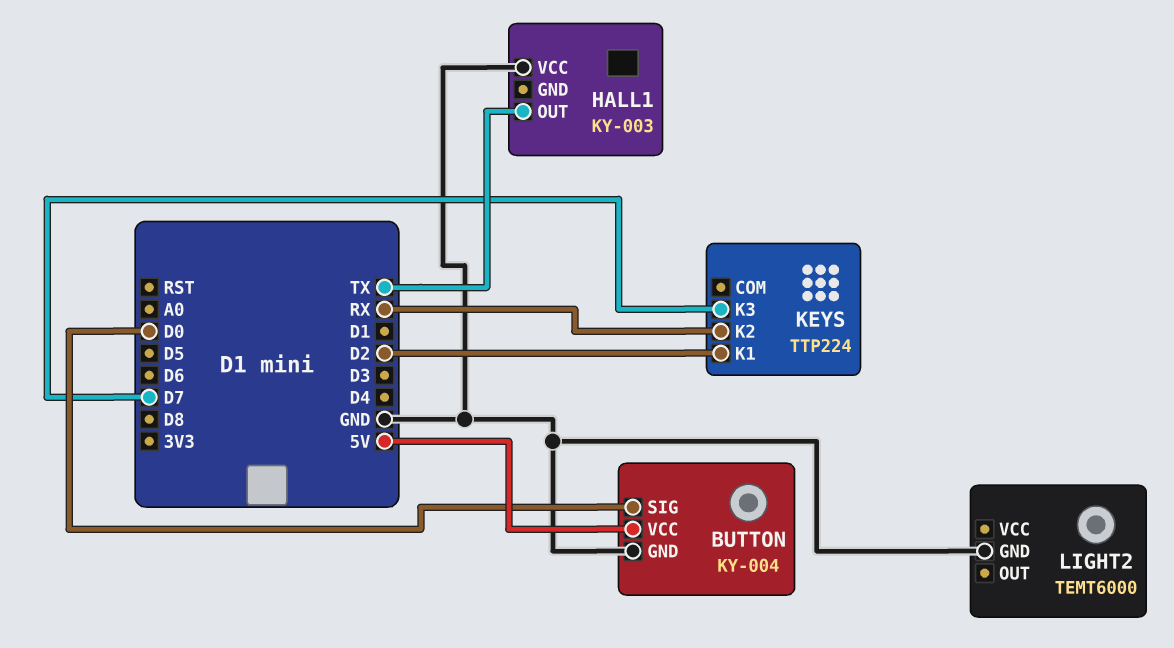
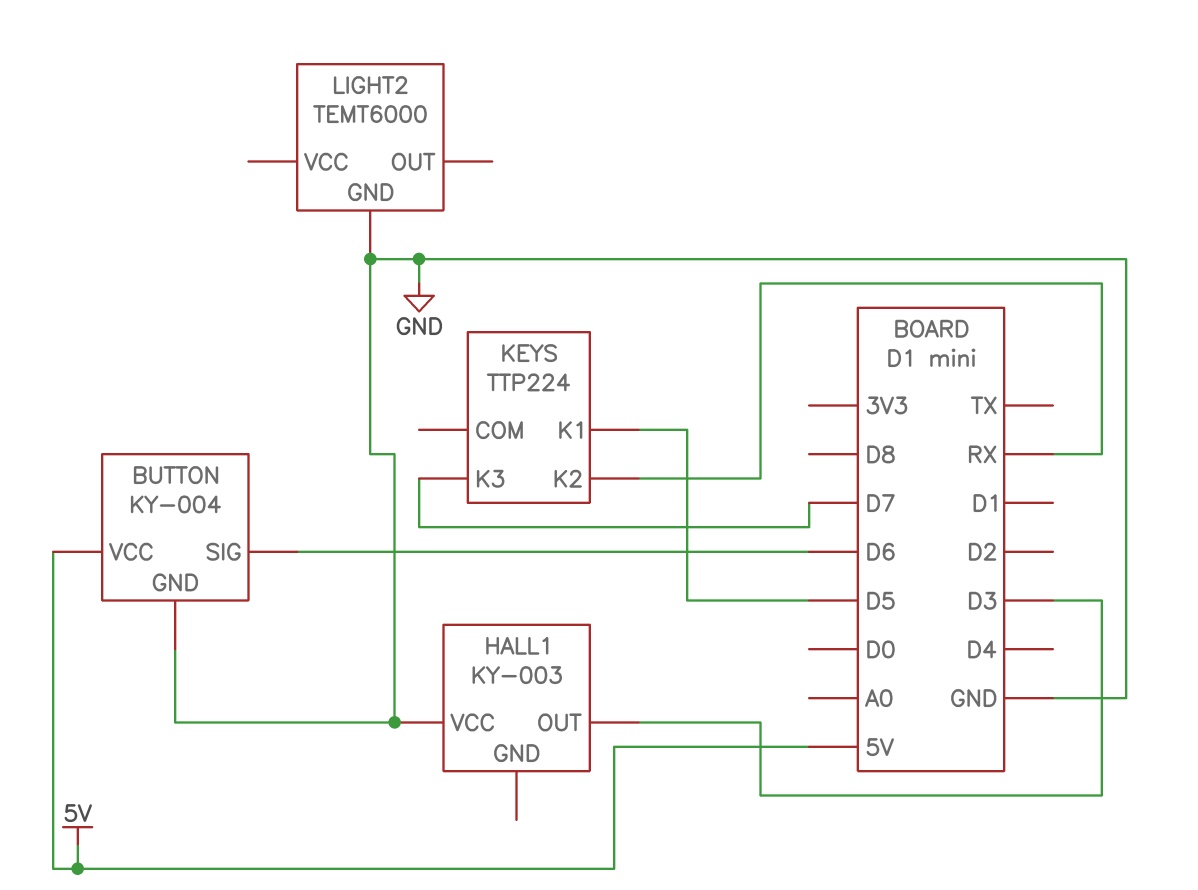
BUTTON pin SIG: D0 -> D6
HALL1 pin OUT: TX -> D3
KEYS pin K1: D2 -> D5

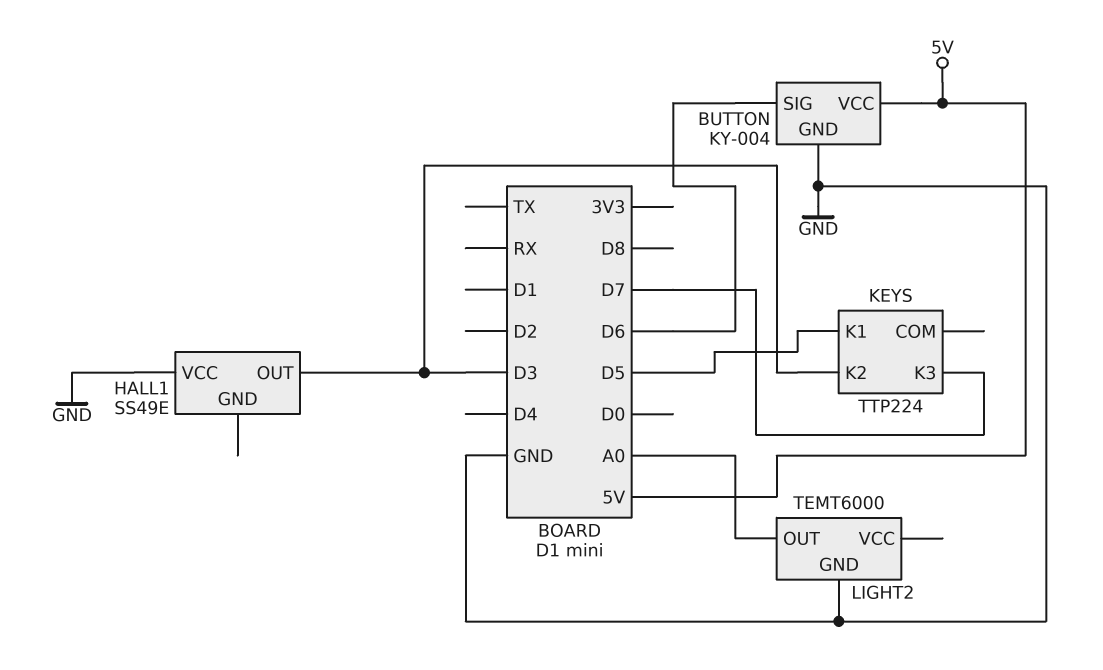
HALL1: KY-003 -> SS49E
KEYS pin K2: RX -> D3
LIGHT2 pin OUT: none -> A0

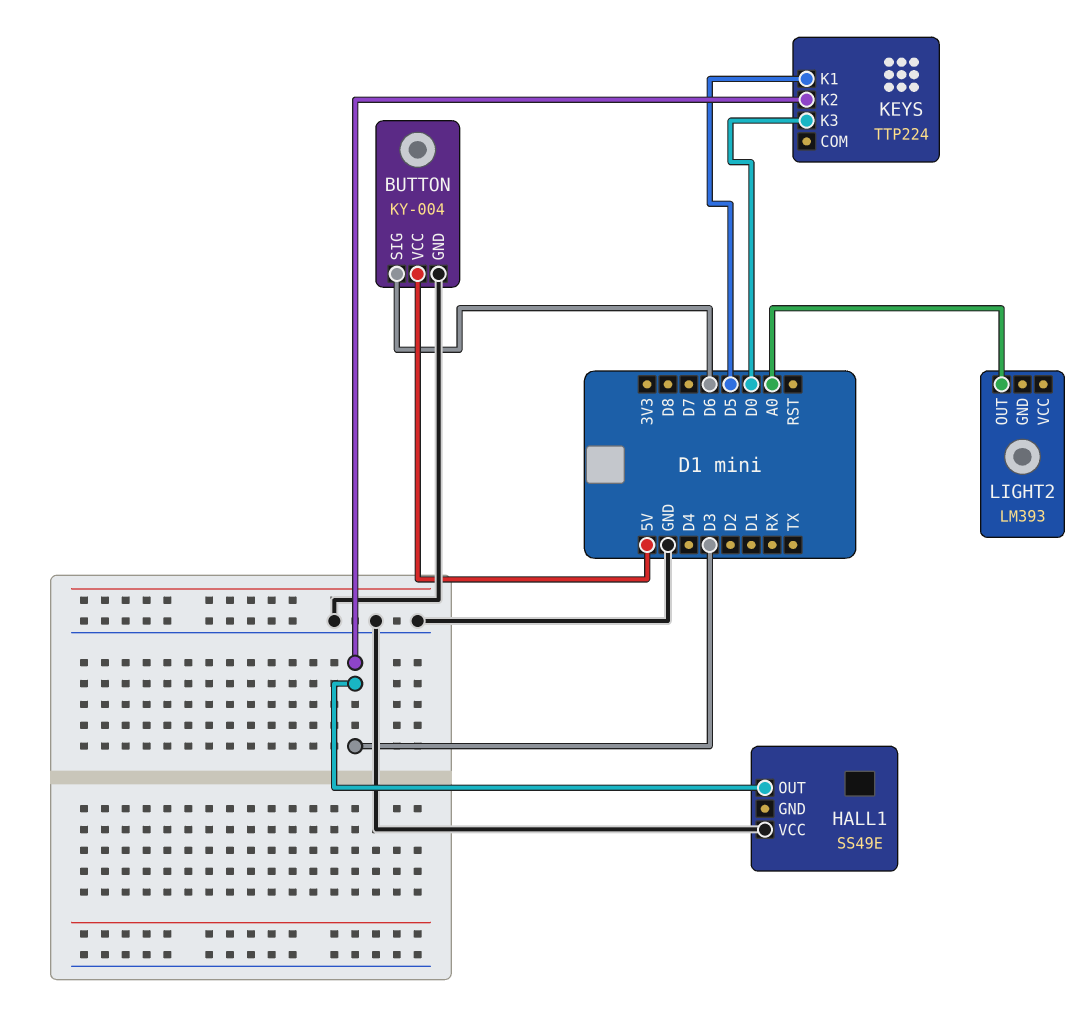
KEYS pin K3: D7 -> D0
LIGHT2: TEMT6000 -> LM393
LIGHT2 pin GND: GND -> none

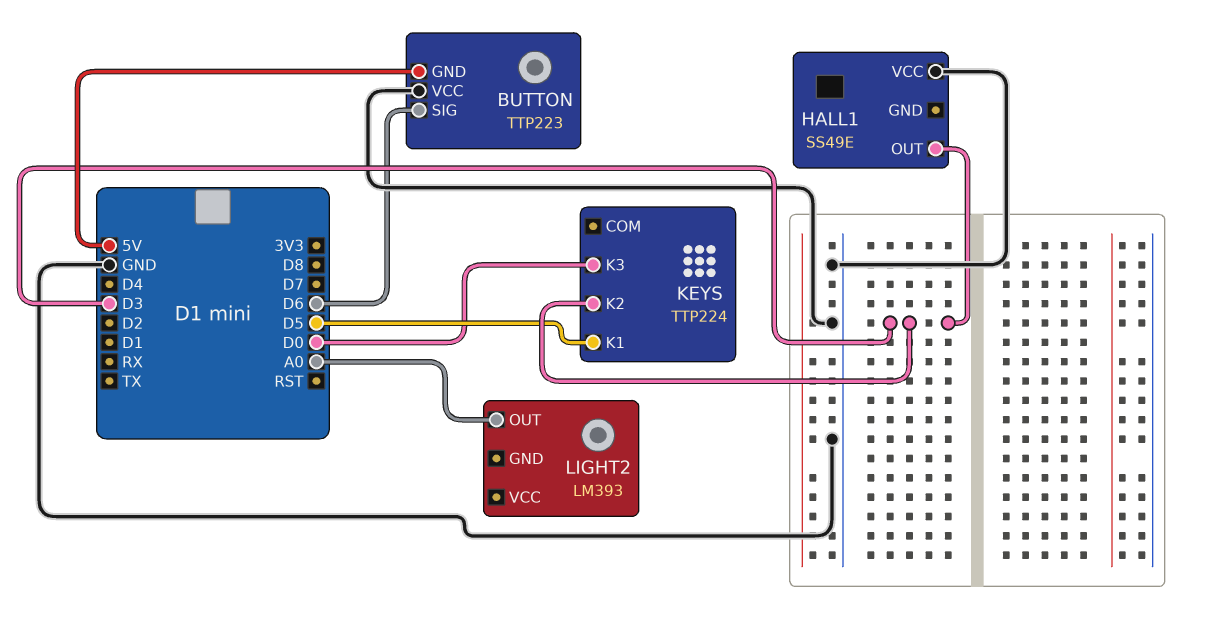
BUTTON: KY-004 -> TTP223
BUTTON pin GND: GND -> 5V
BUTTON pin VCC: 5V -> GND

